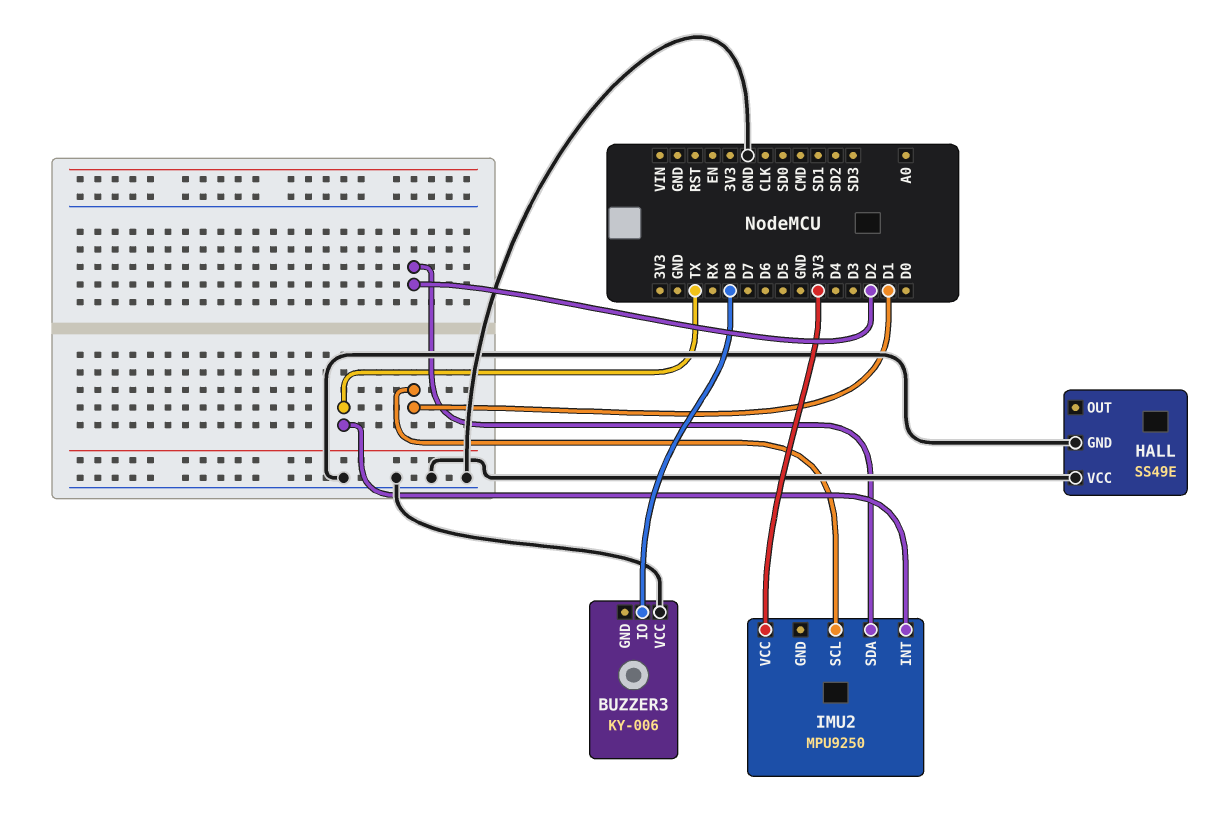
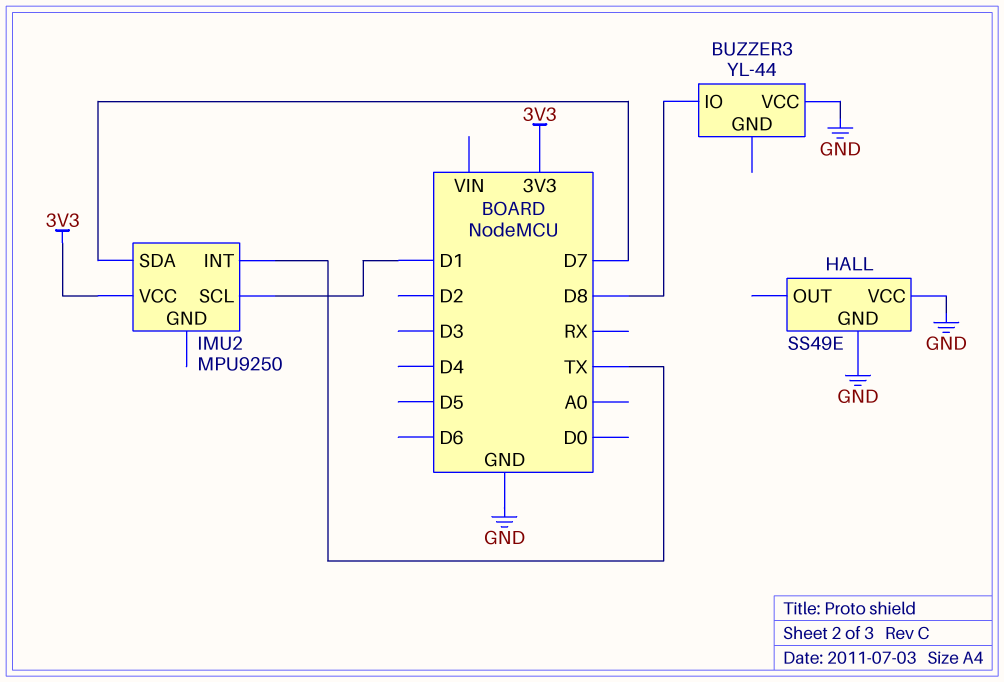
BUZZER3: KY-006 -> YL-44
IMU2 pin SDA: D2 -> D7

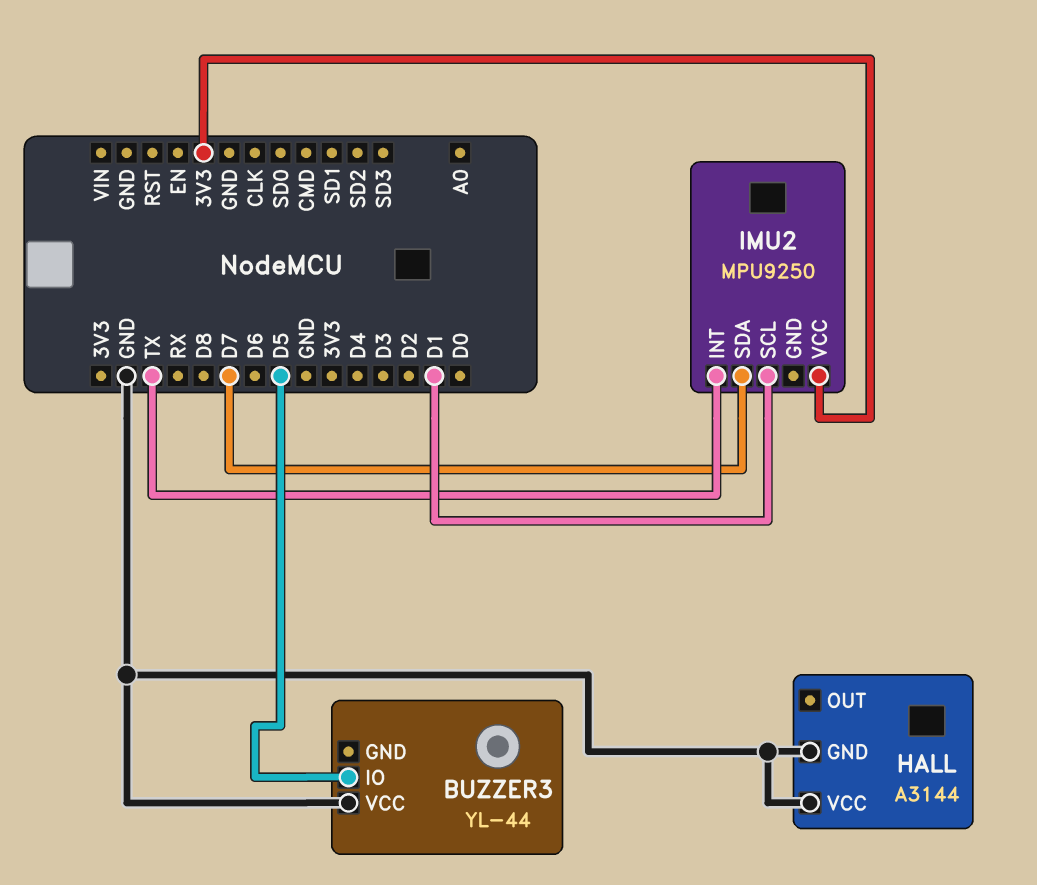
BUZZER3 pin IO: D8 -> D5
HALL: SS49E -> A3144

